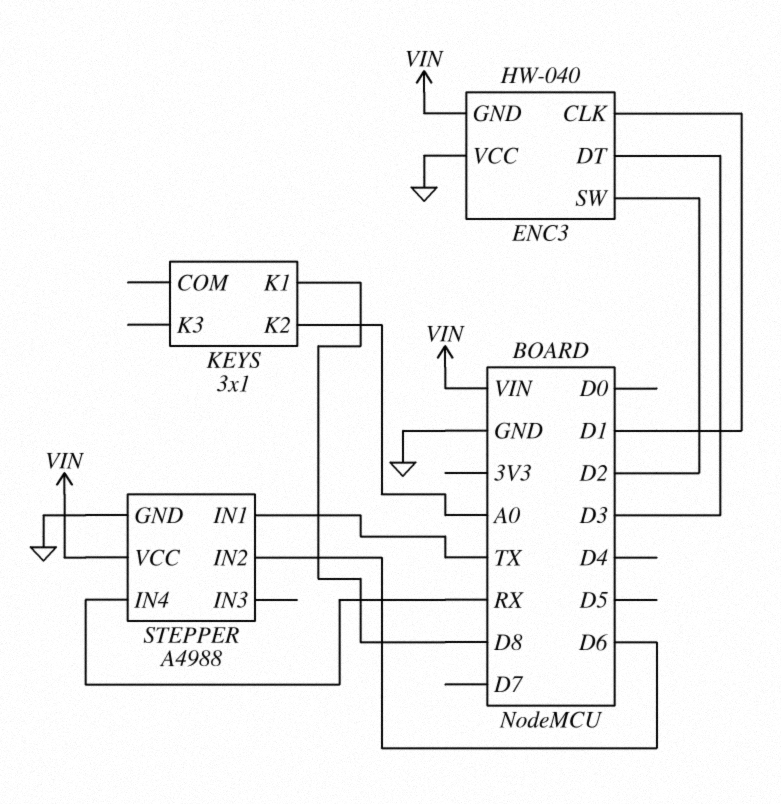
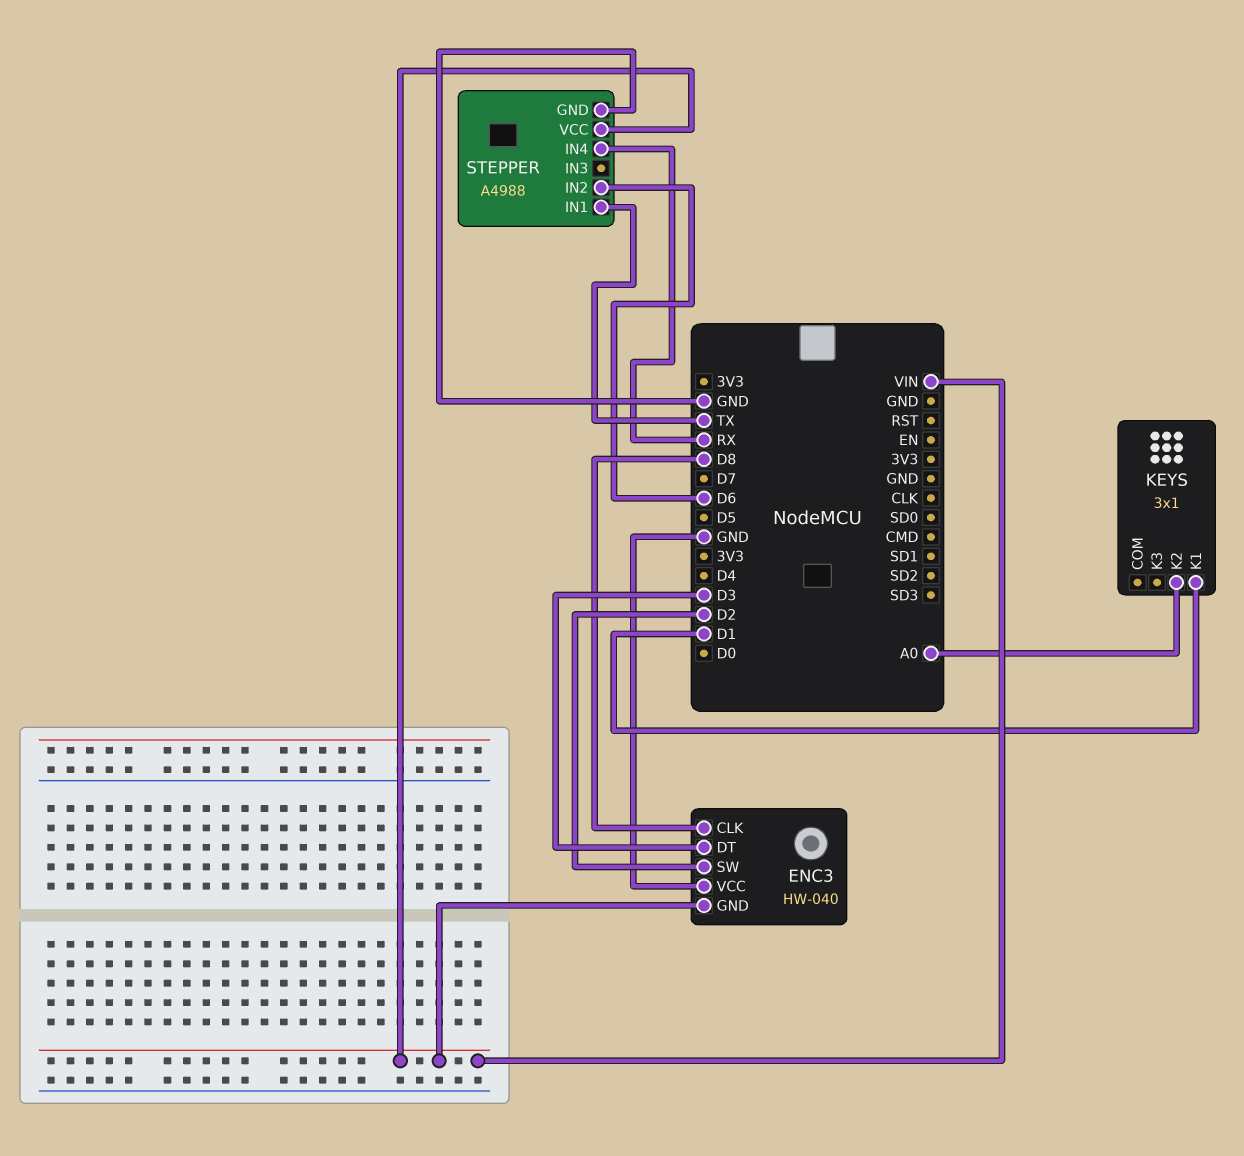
ENC3 pin CLK: D1 -> D8
KEYS pin K1: D8 -> D1

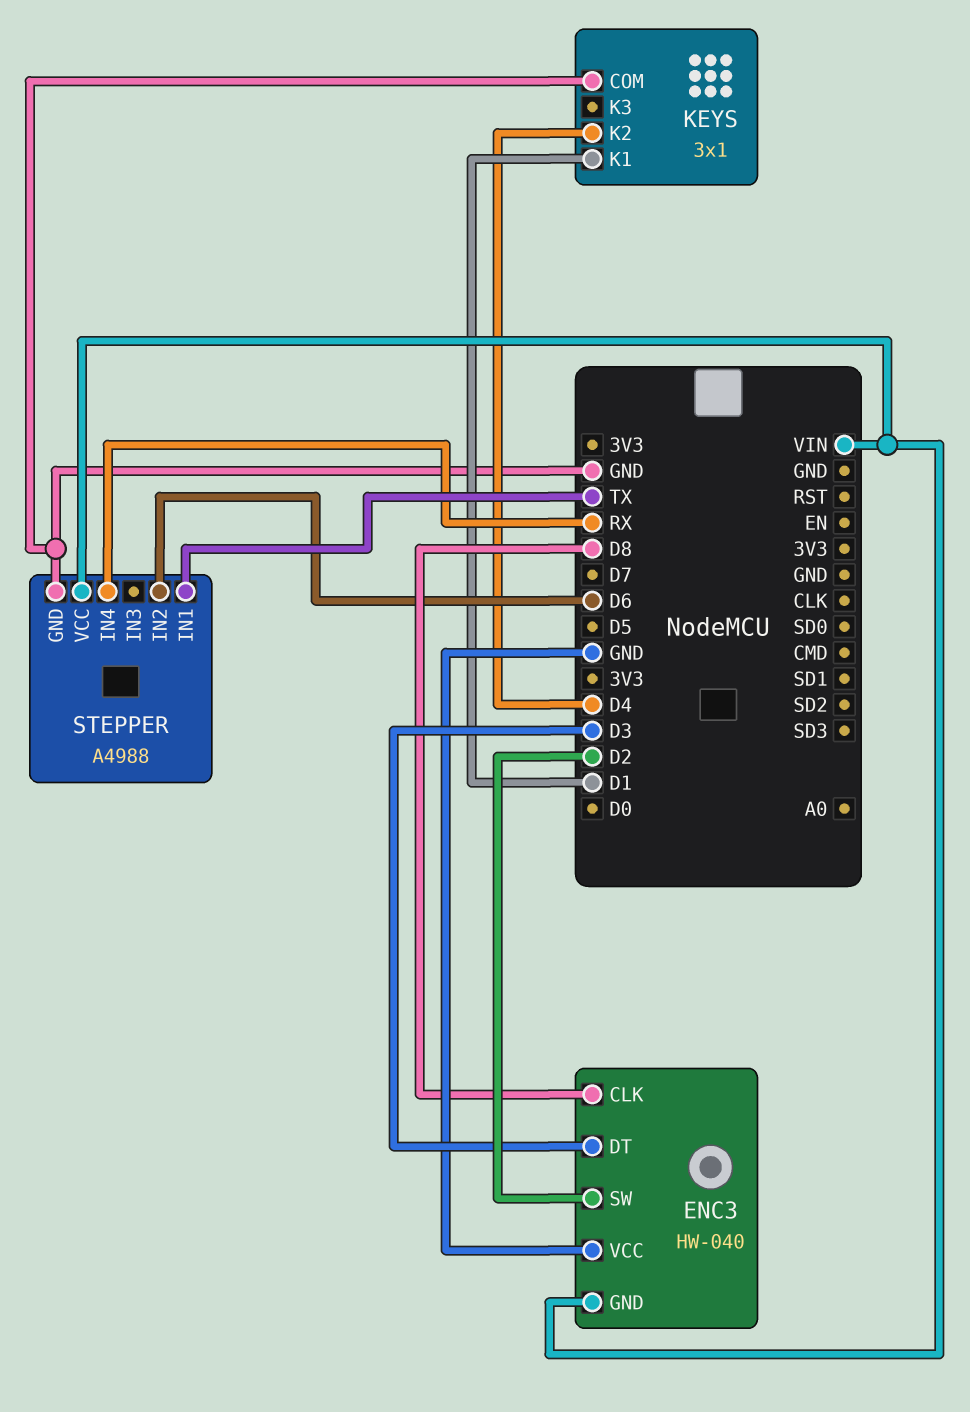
KEYS pin COM: none -> GND
KEYS pin K2: A0 -> D4

